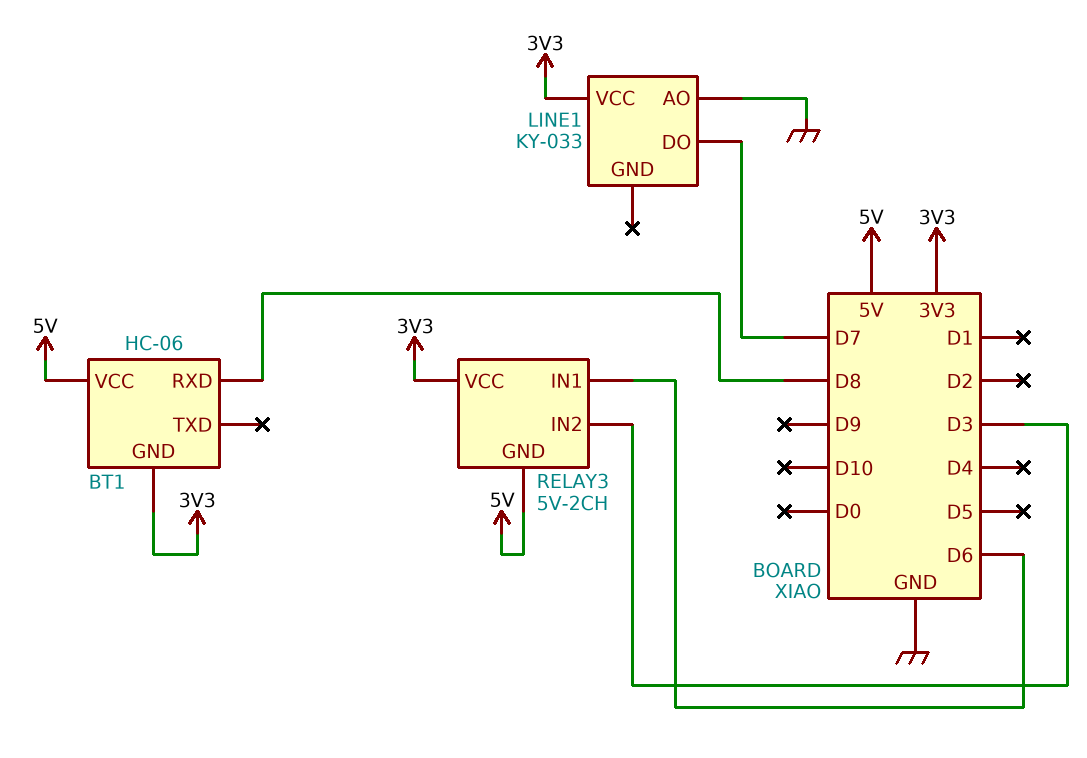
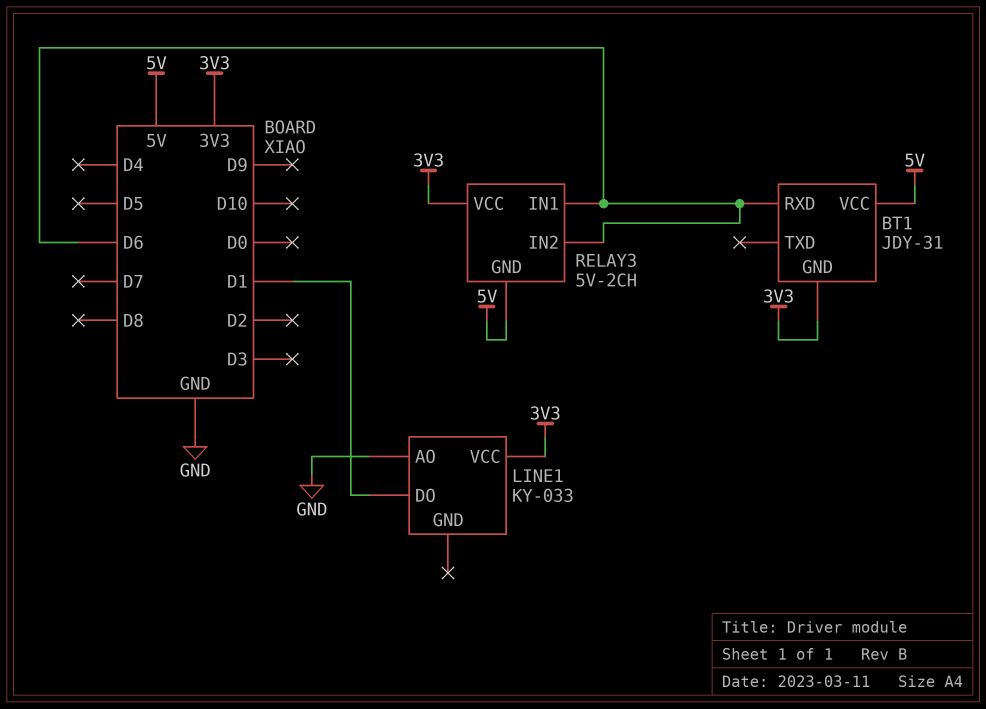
BT1: HC-06 -> JDY-31
BT1 pin RXD: D8 -> D6
LINE1 pin DO: D7 -> D1
RELAY3 pin IN2: D3 -> D6

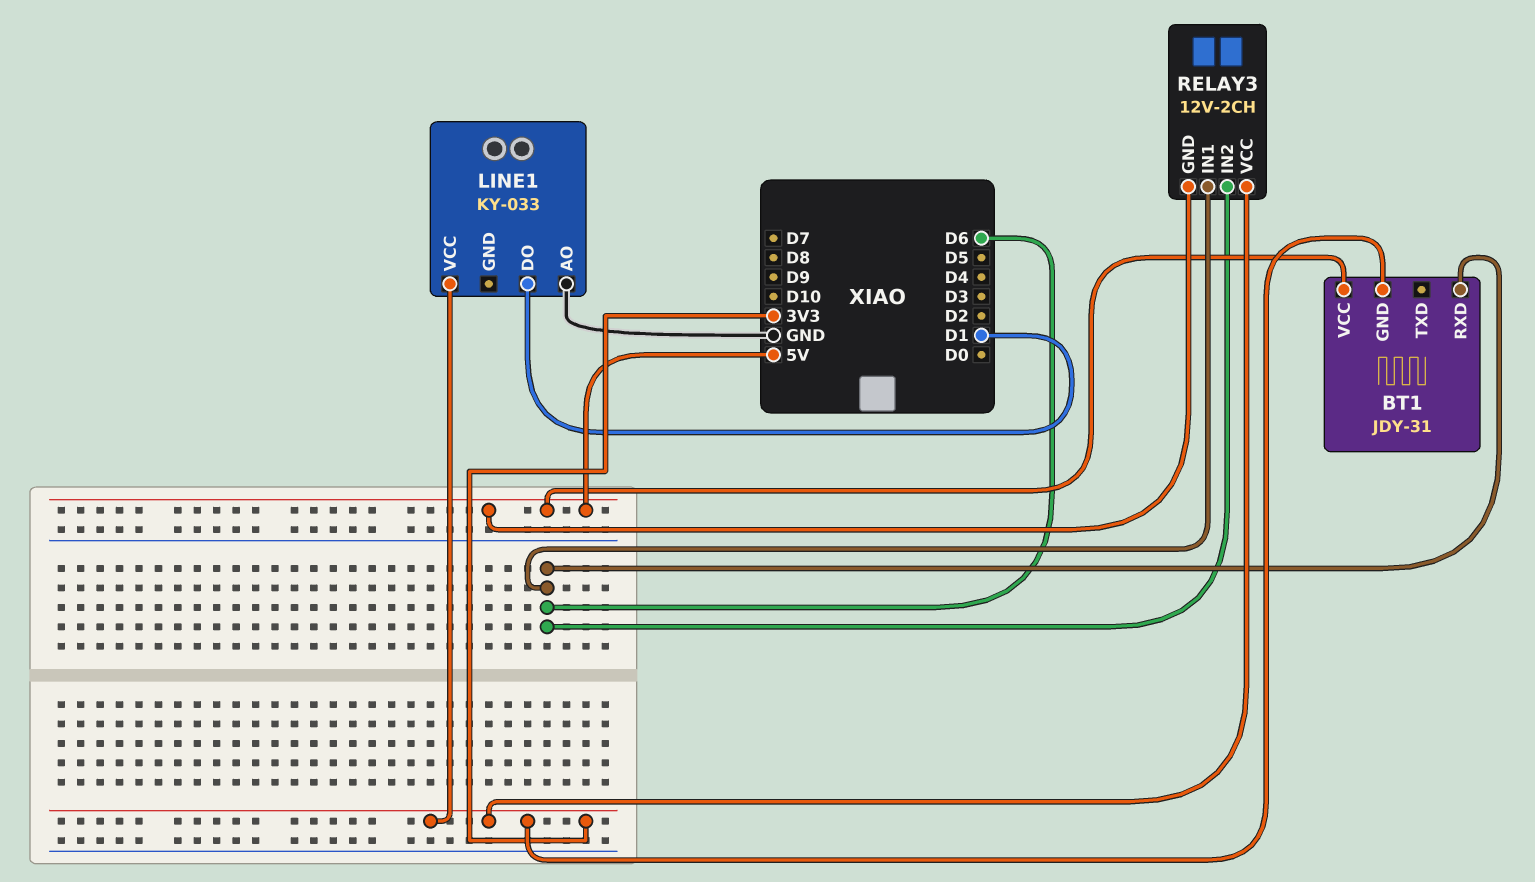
RELAY3: 5V-2CH -> 12V-2CH

